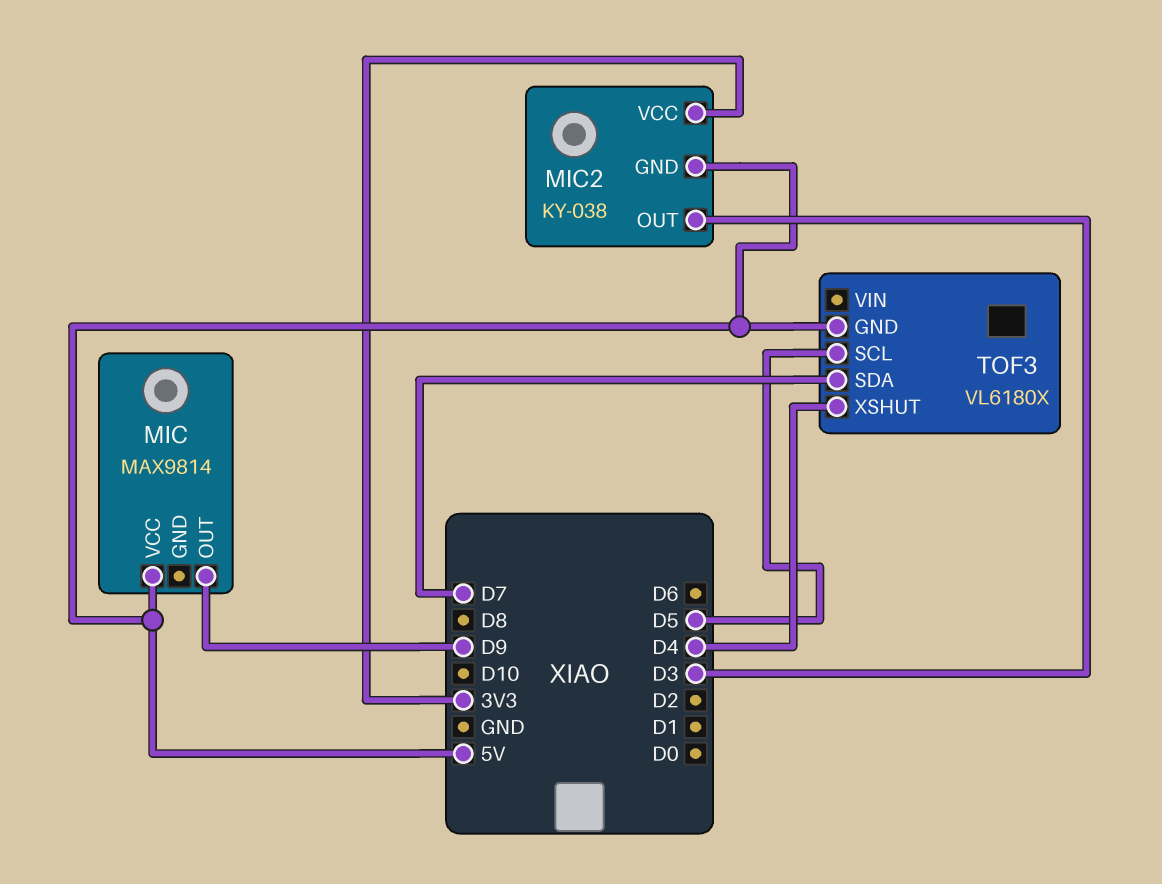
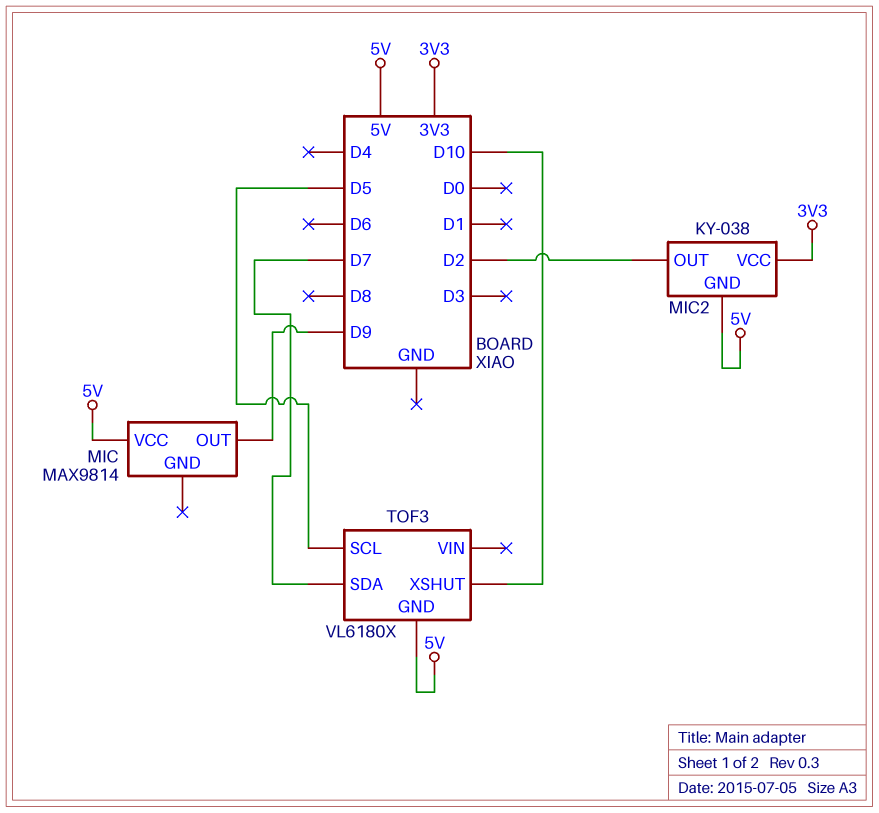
MIC2 pin OUT: D3 -> D2
TOF3 pin XSHUT: D4 -> D10

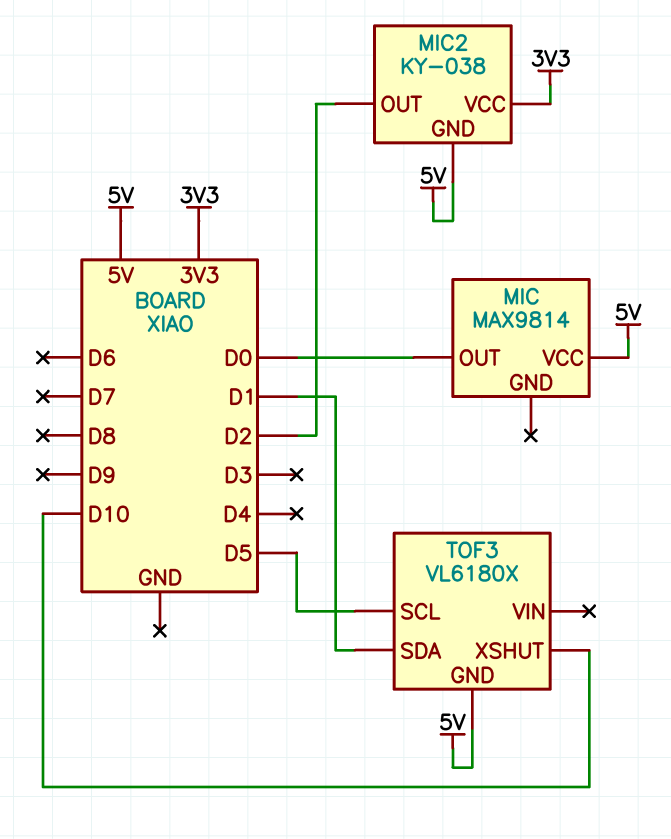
MIC pin OUT: D9 -> D0
TOF3 pin SDA: D7 -> D1

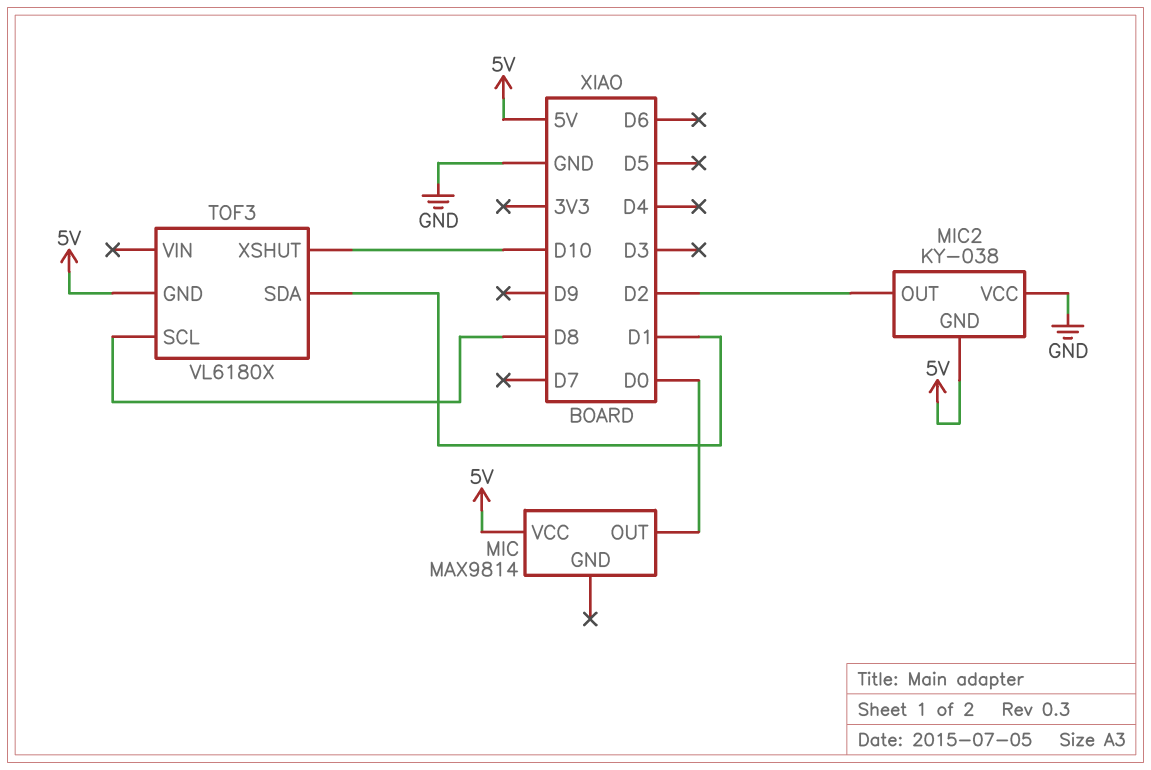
MIC2 pin VCC: 3V3 -> GND
TOF3 pin SCL: D5 -> D8

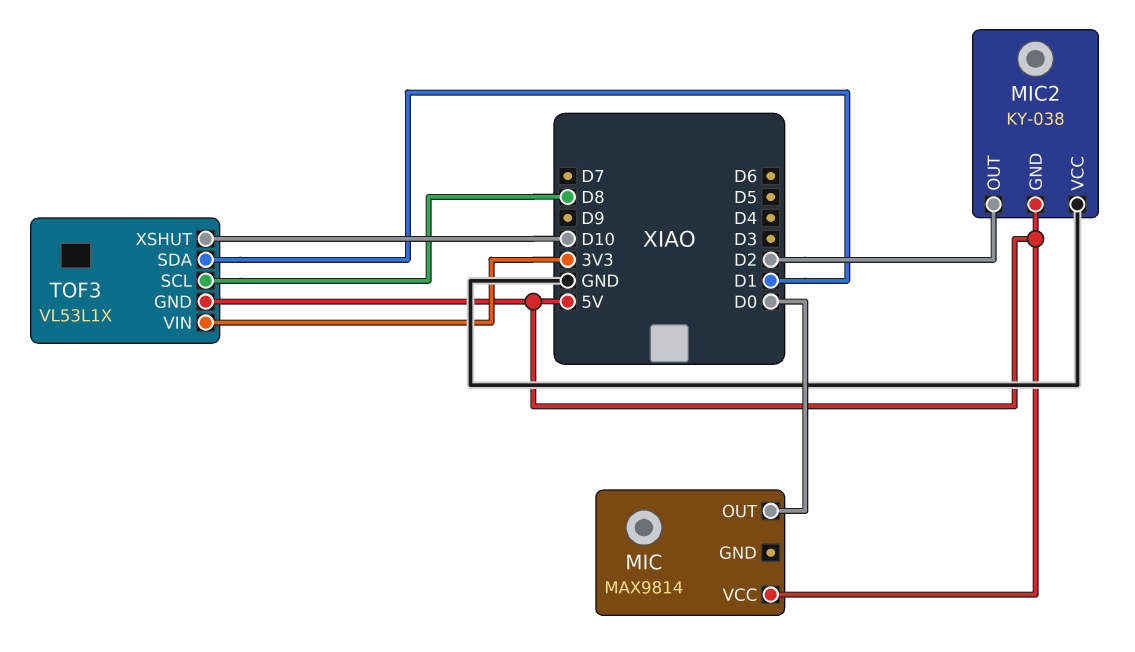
TOF3: VL6180X -> VL53L1X
TOF3 pin VIN: none -> 3V3

